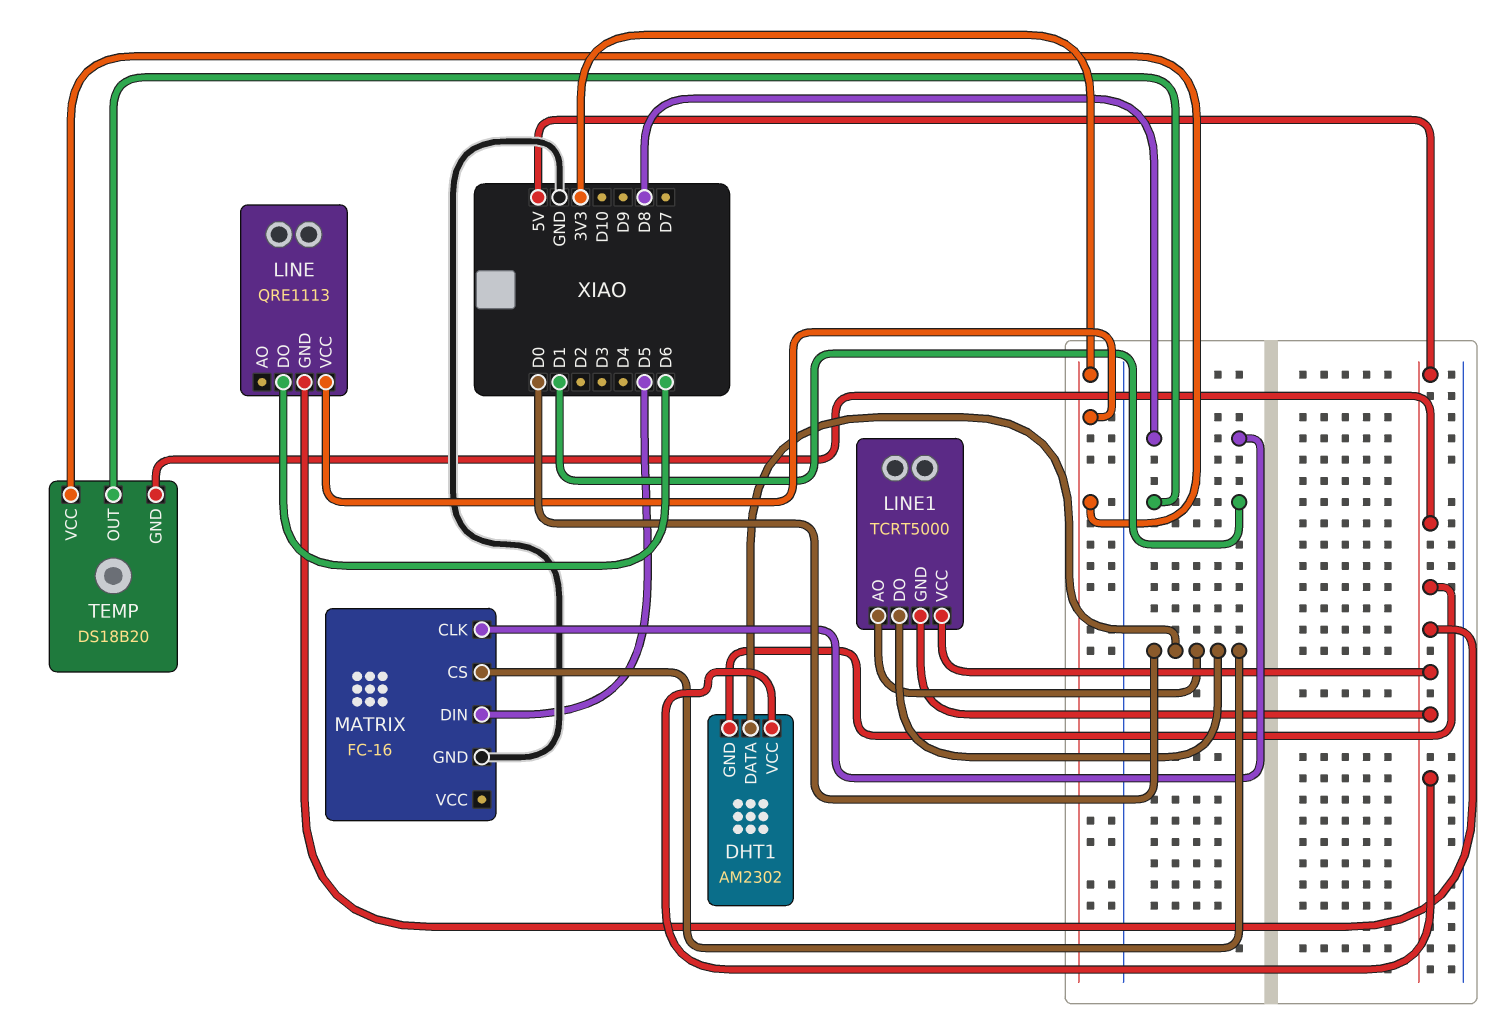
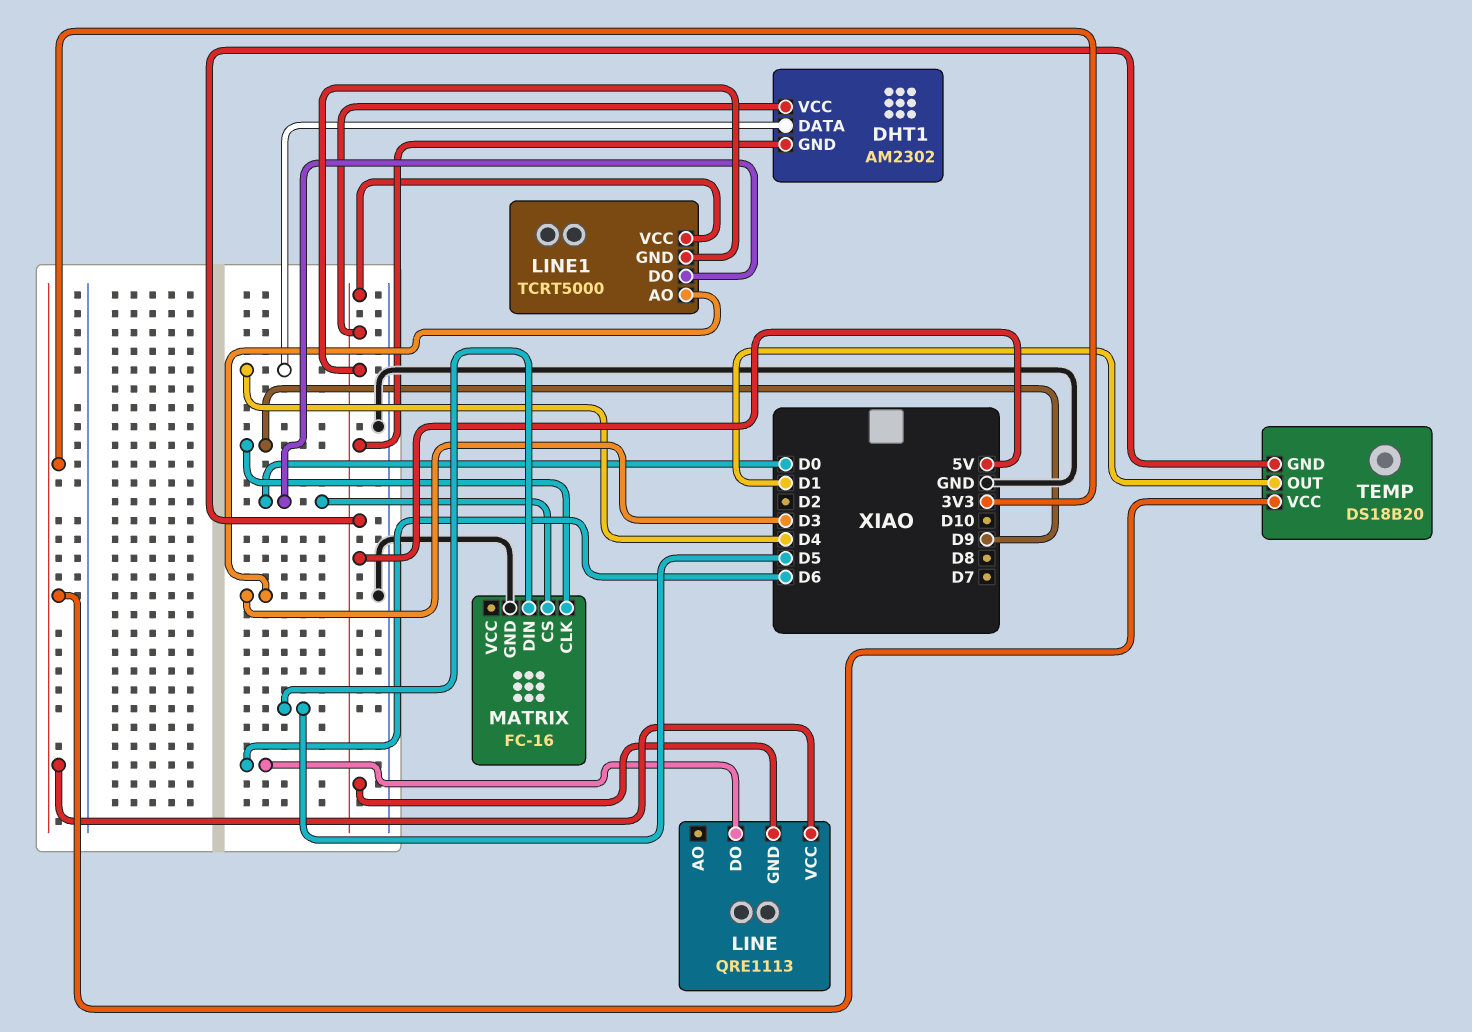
DHT1 pin DATA: D0 -> D4
LINE1 pin AO: D0 -> D3
MATRIX pin CLK: D8 -> D9

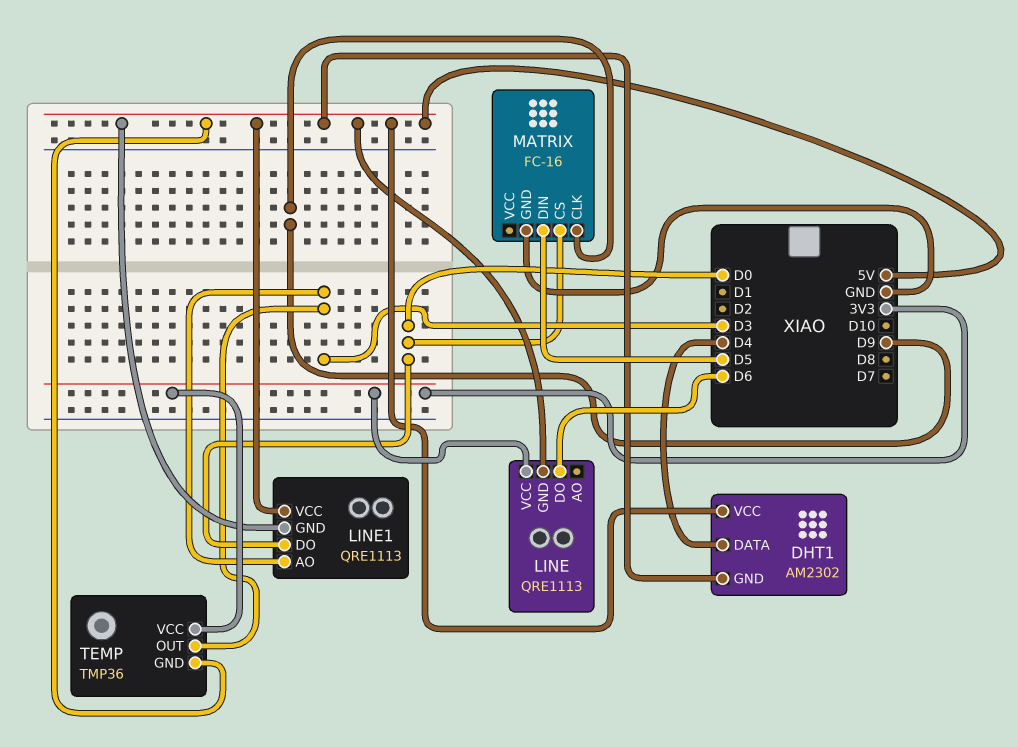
LINE1: TCRT5000 -> QRE1113
TEMP: DS18B20 -> TMP36
TEMP pin OUT: D1 -> D3

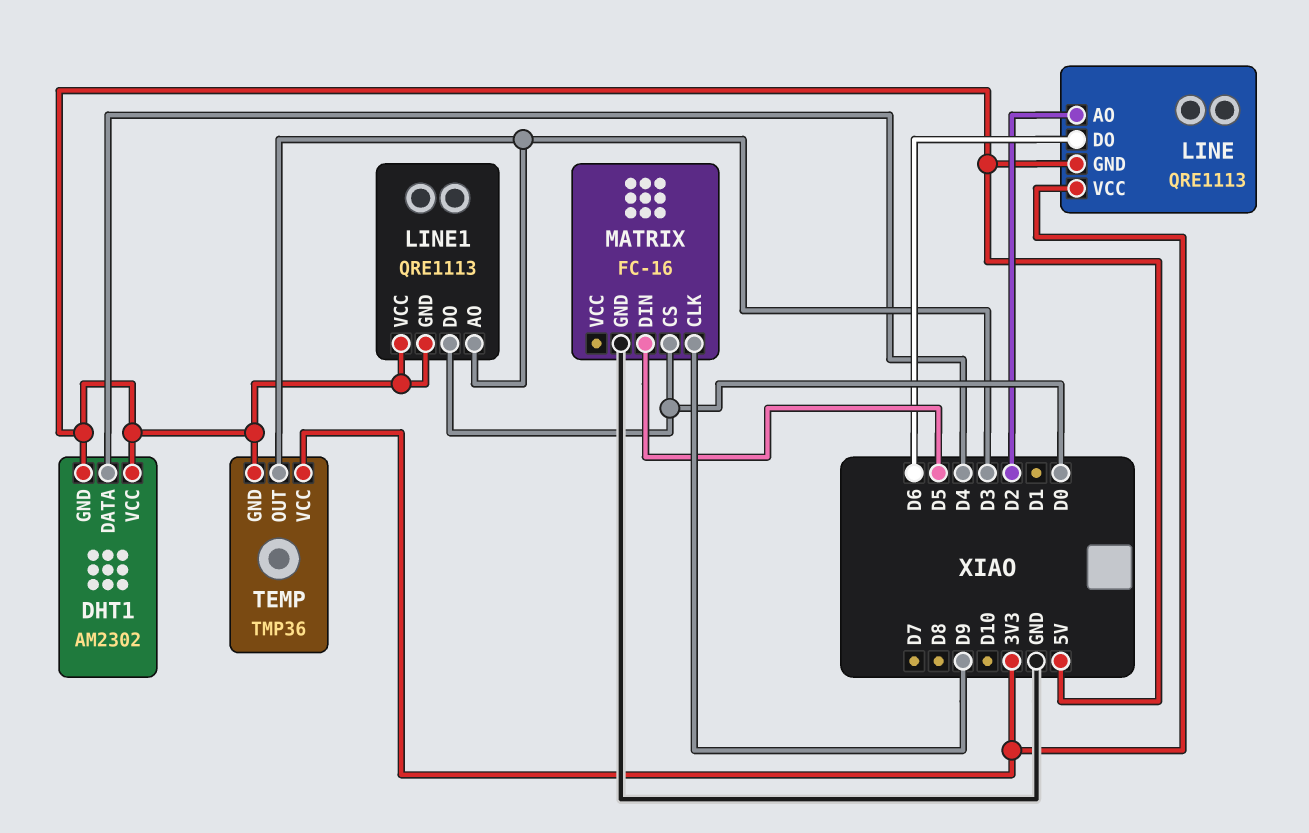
LINE pin AO: none -> D2

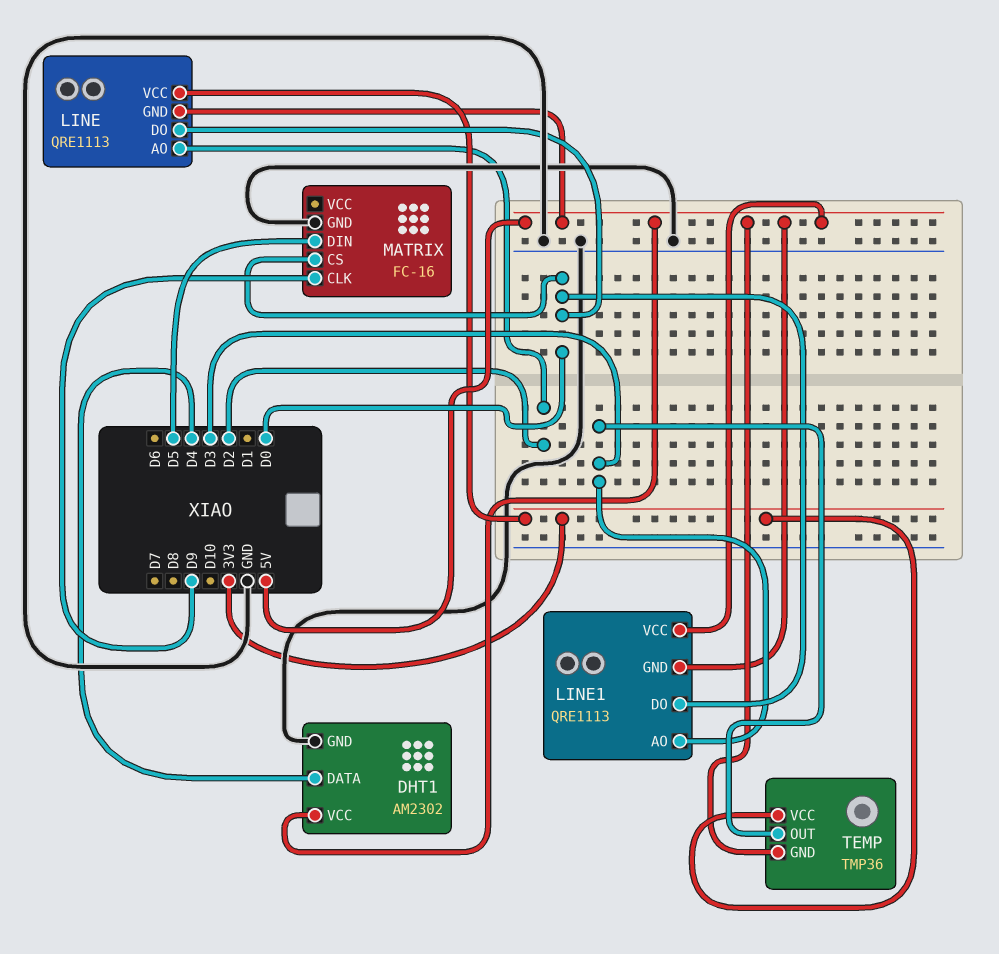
DHT1 pin GND: 5V -> GND
LINE pin DO: D6 -> D0

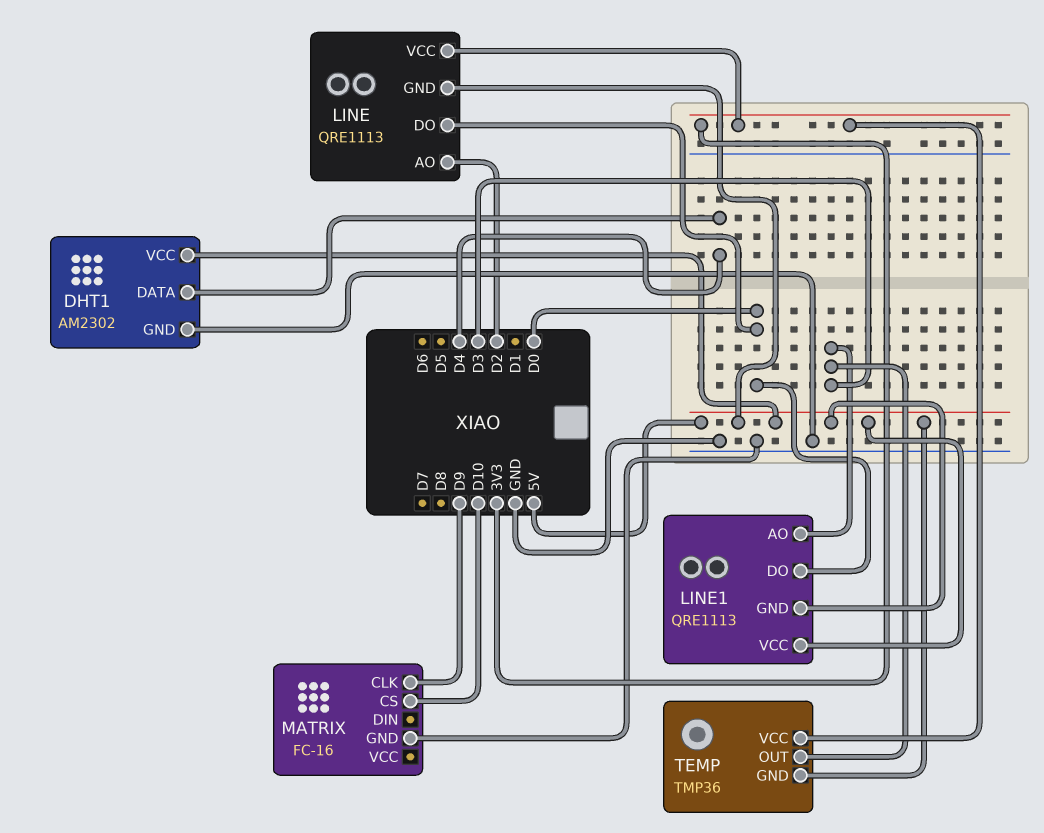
MATRIX pin CS: D0 -> D10
MATRIX pin DIN: D5 -> none

